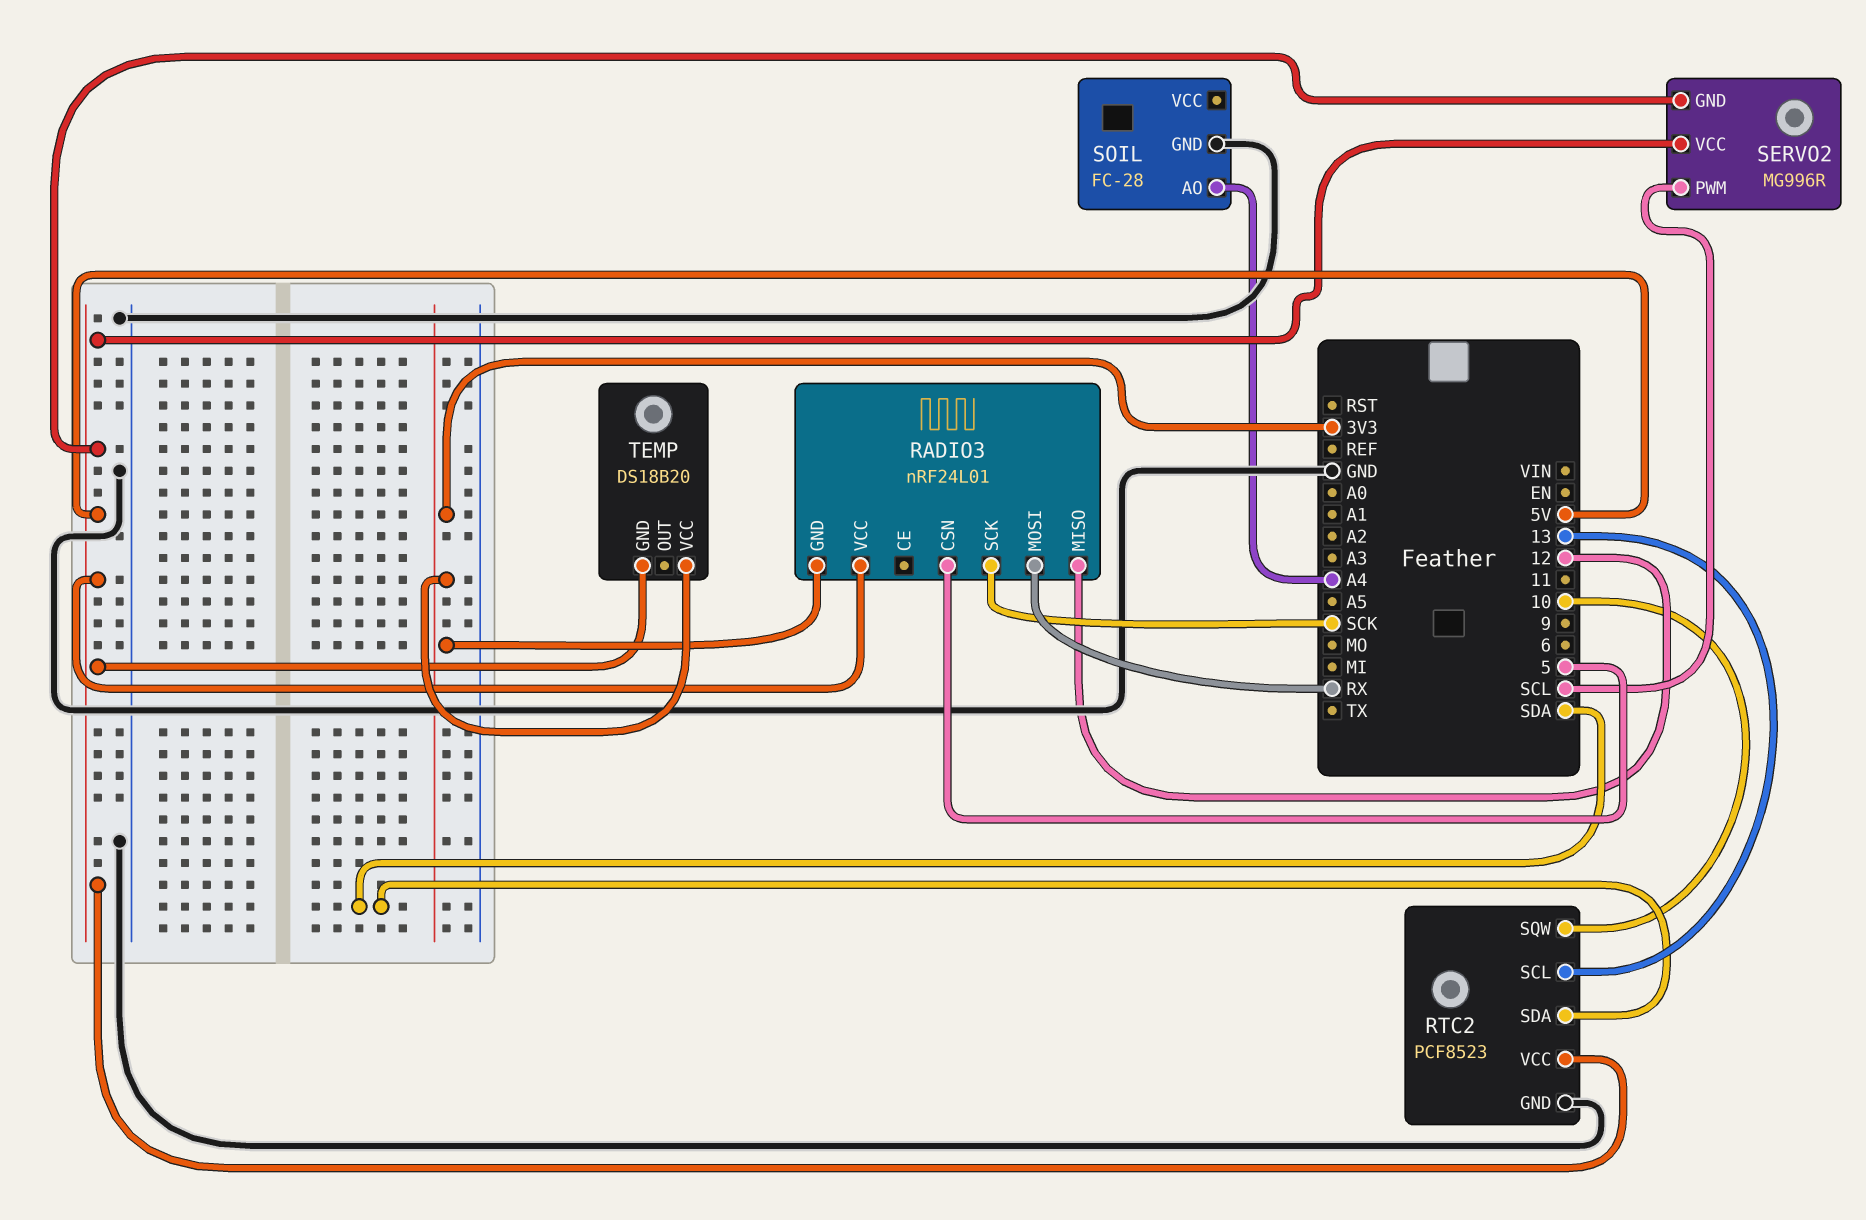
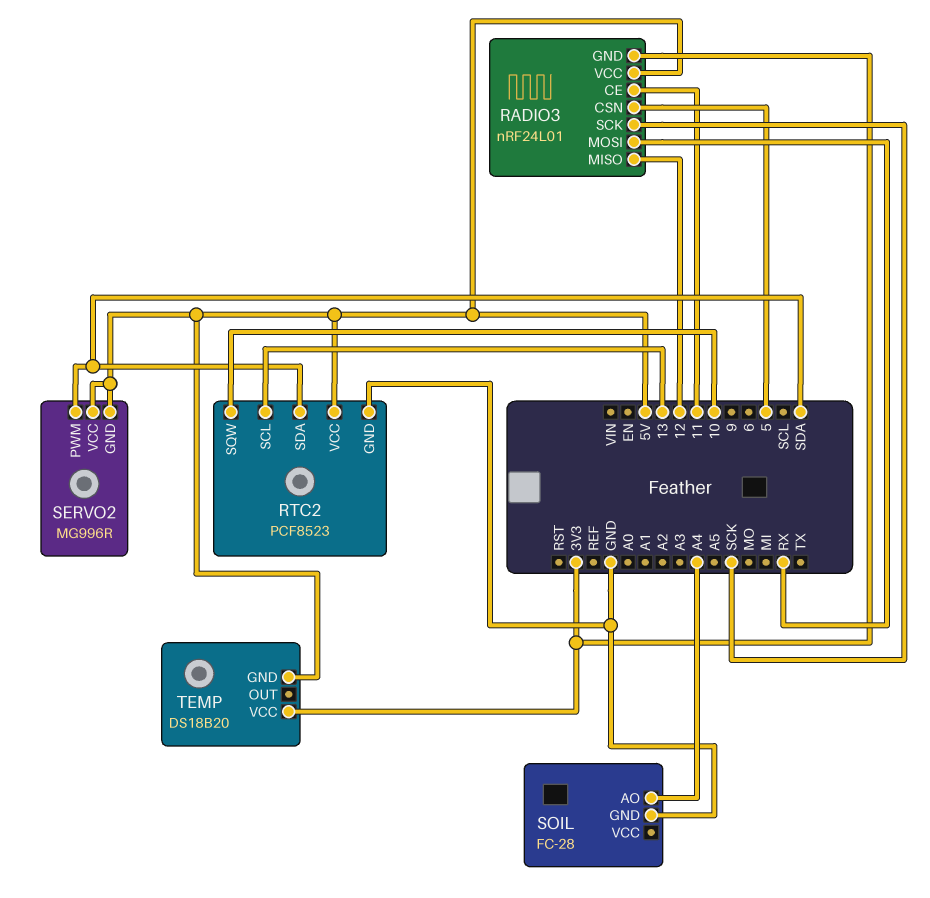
RADIO3 pin CE: none -> 11
SERVO2 pin PWM: SCL -> SDA

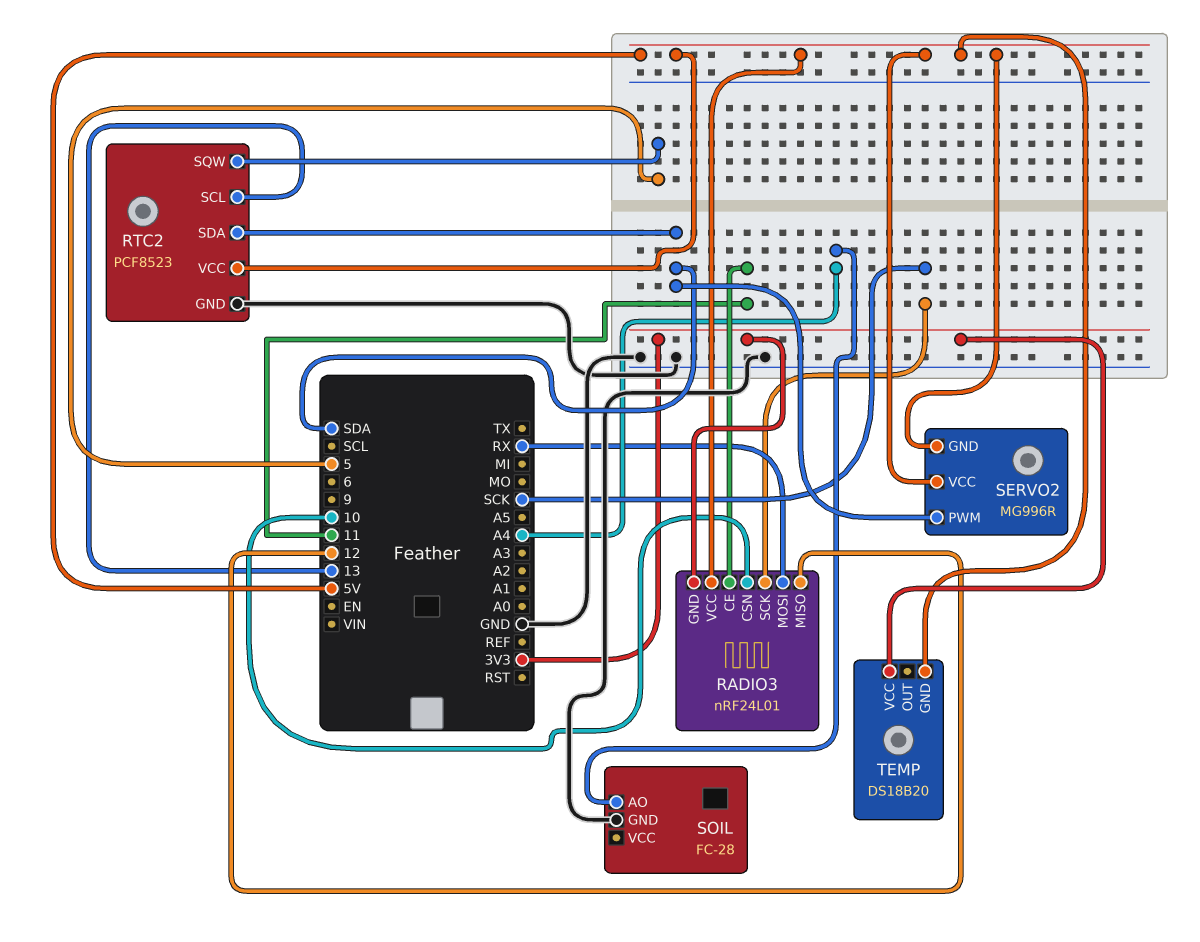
RADIO3 pin CSN: 5 -> 10
RTC2 pin SQW: 10 -> 5

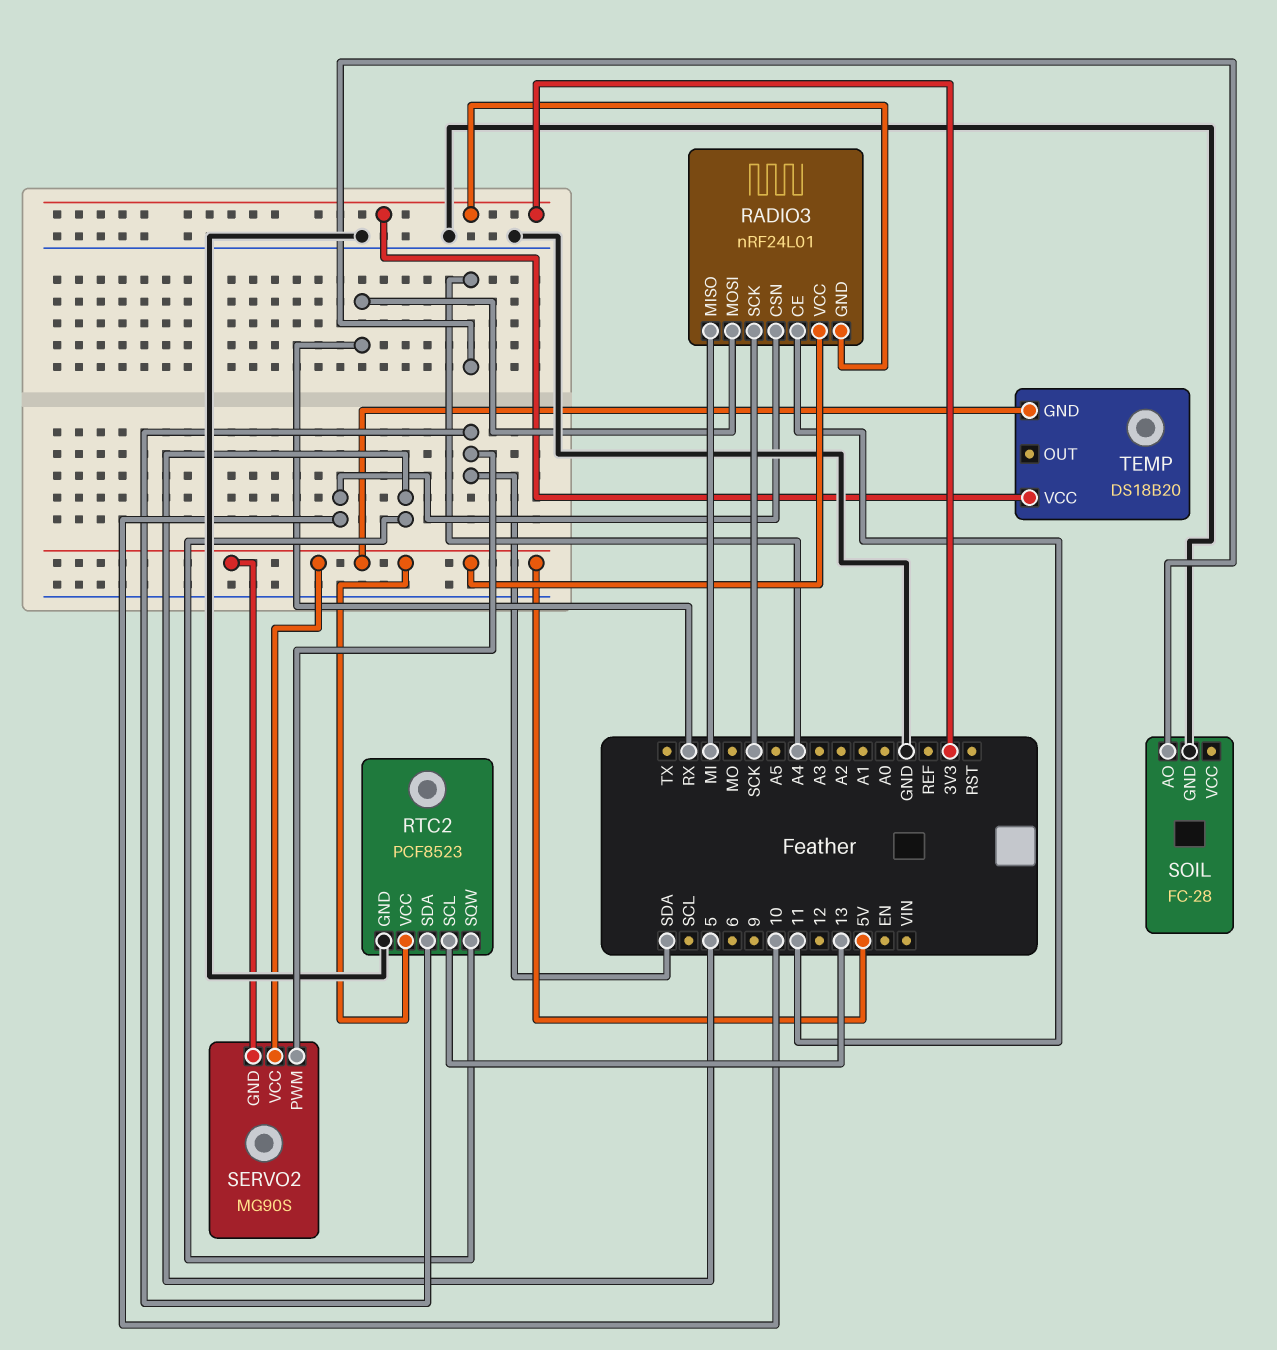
RADIO3 pin MISO: 12 -> MI
SERVO2: MG996R -> MG90S

